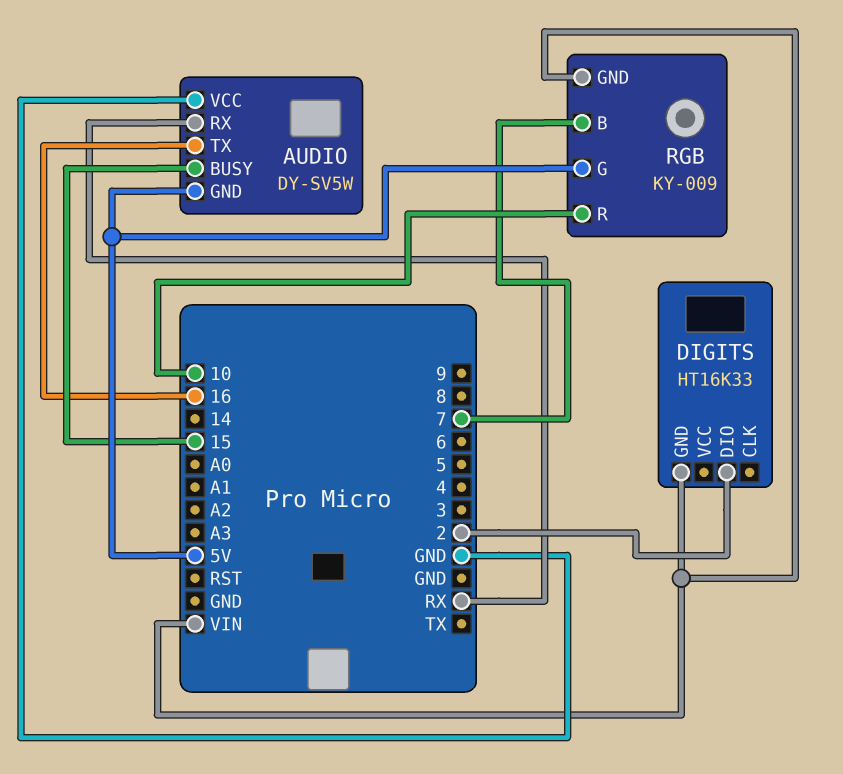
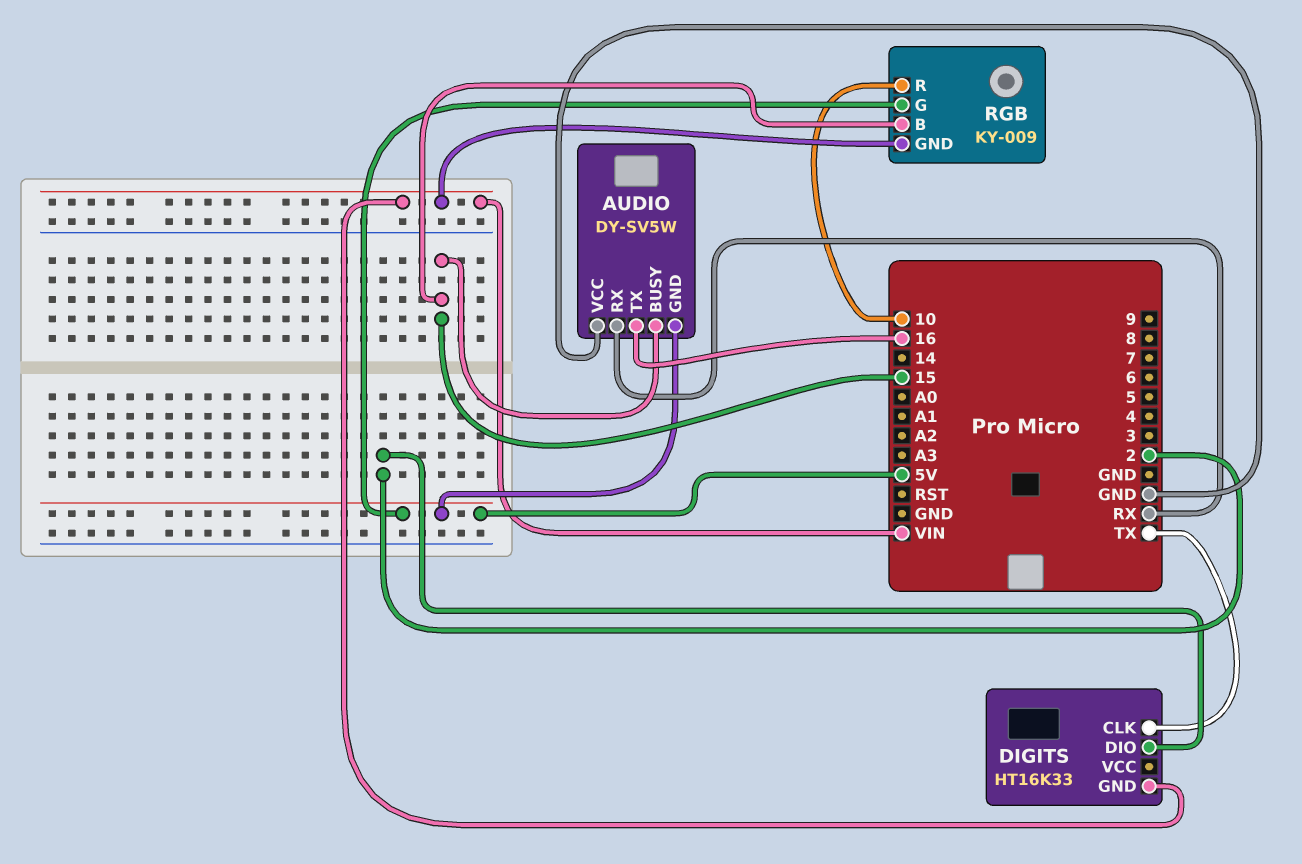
DIGITS pin CLK: none -> TX
RGB pin B: 7 -> 15

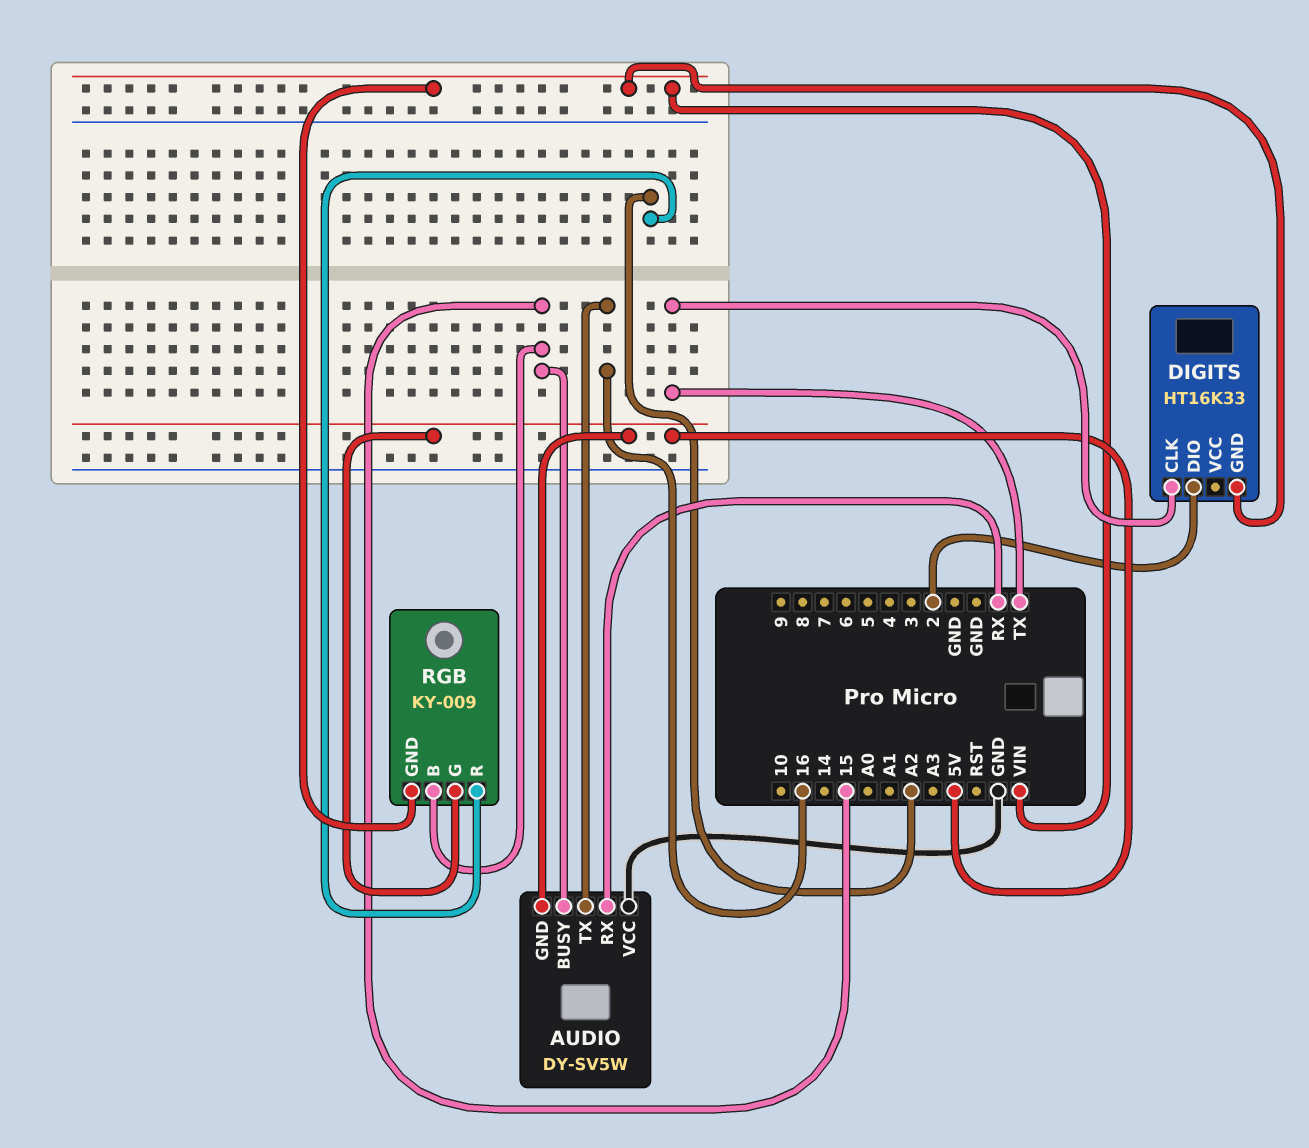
RGB pin R: 10 -> A2

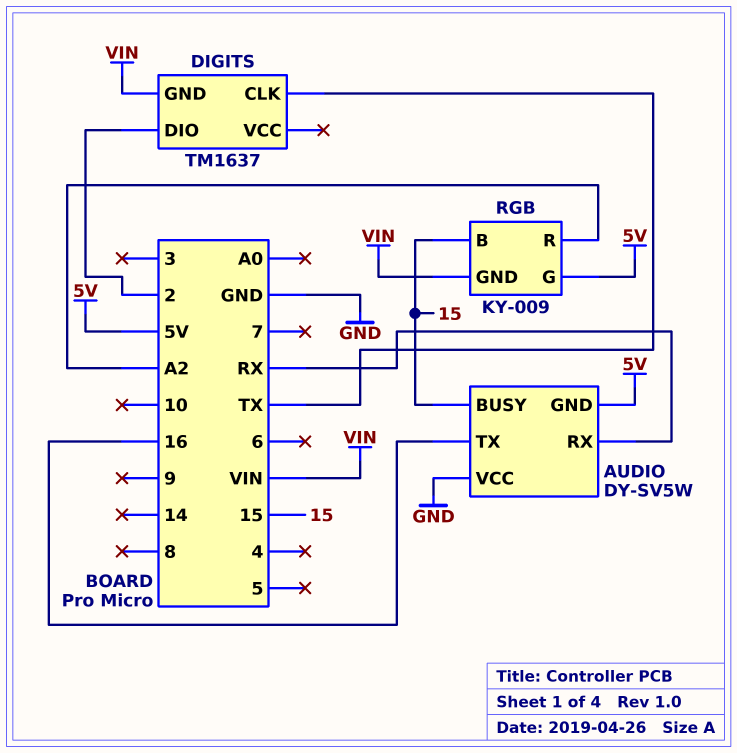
DIGITS: HT16K33 -> TM1637

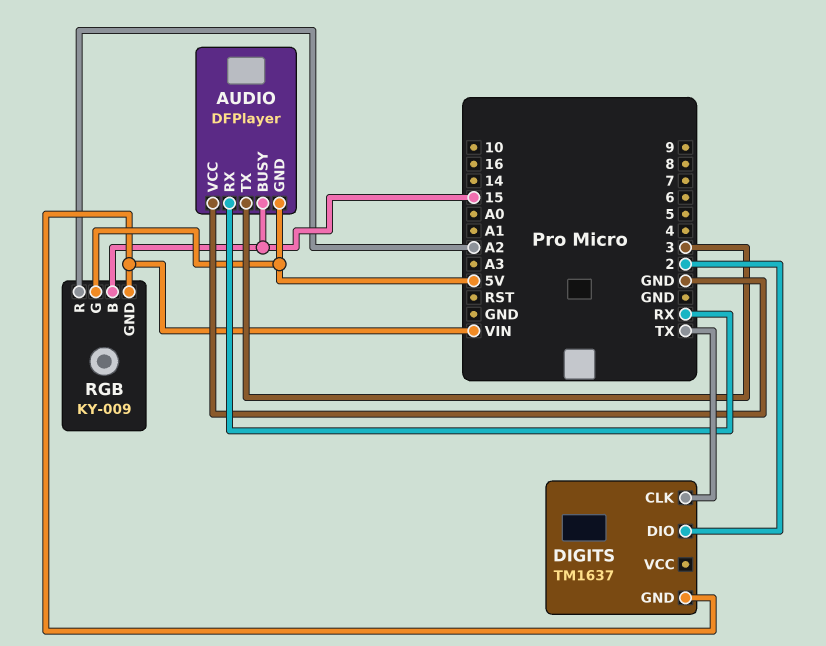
AUDIO: DY-SV5W -> DFPlayer
AUDIO pin TX: 16 -> 3

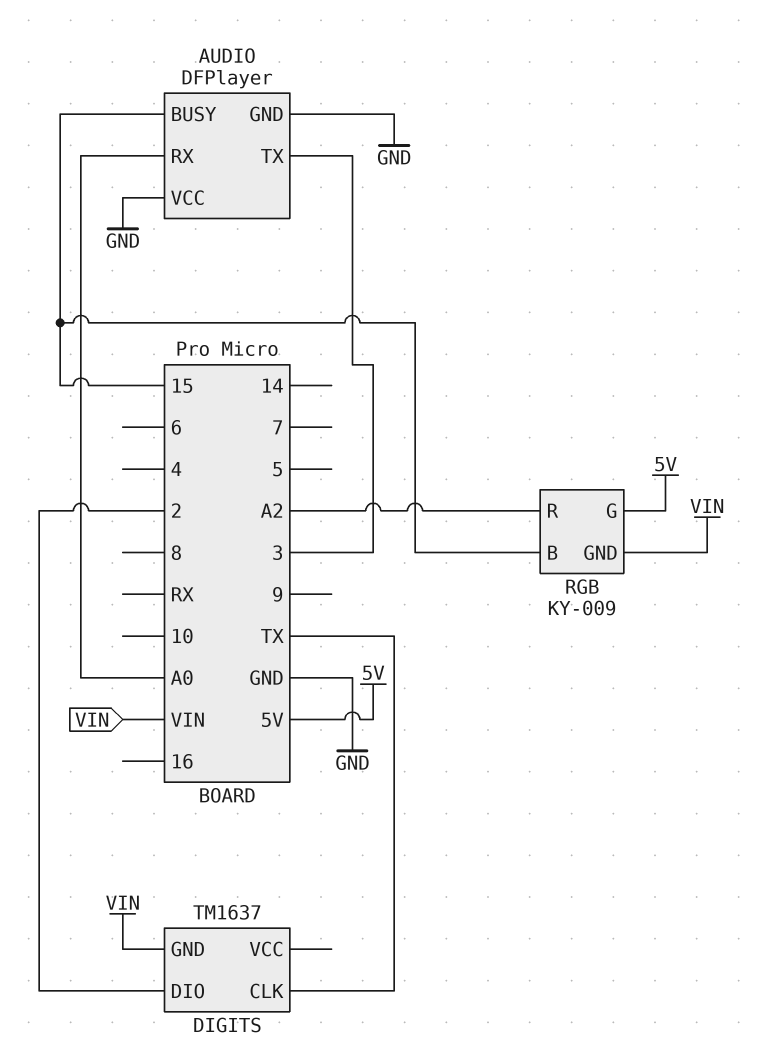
AUDIO pin GND: 5V -> GND
AUDIO pin RX: RX -> A0

